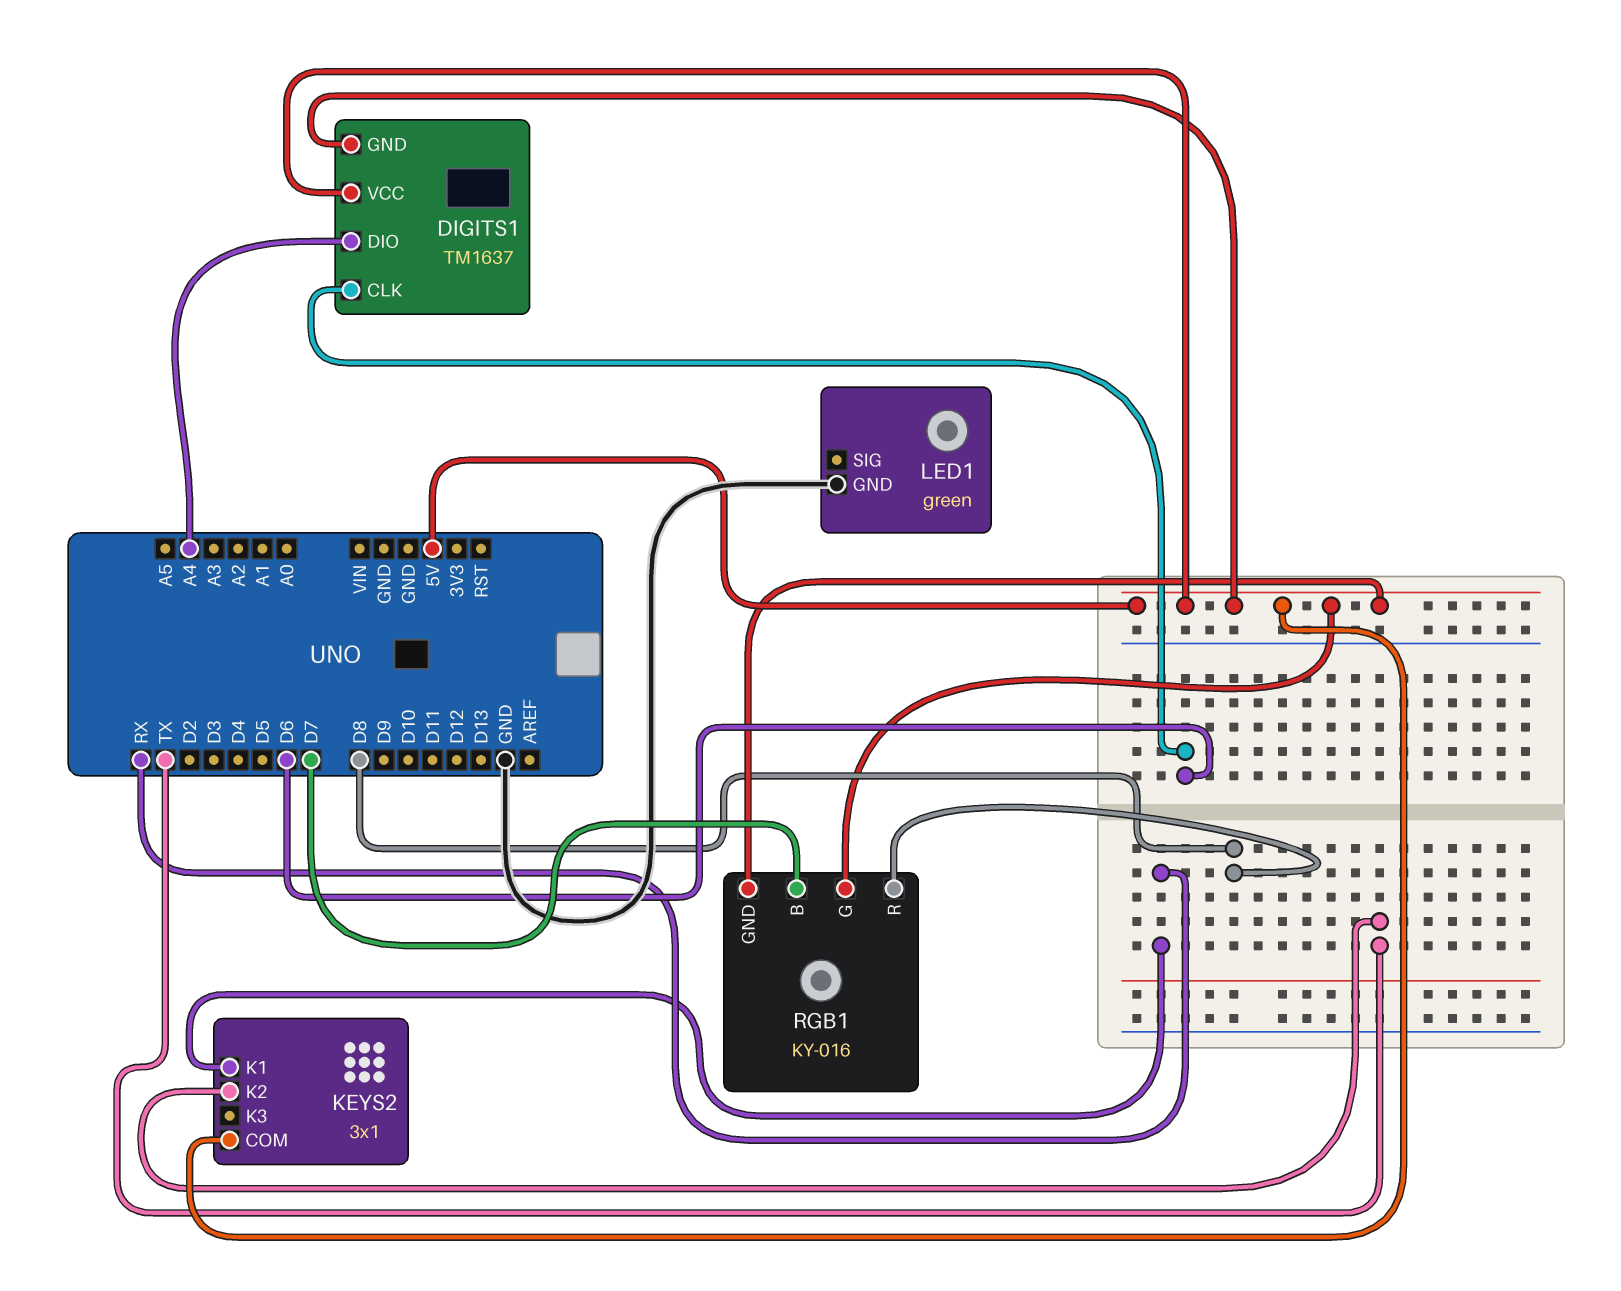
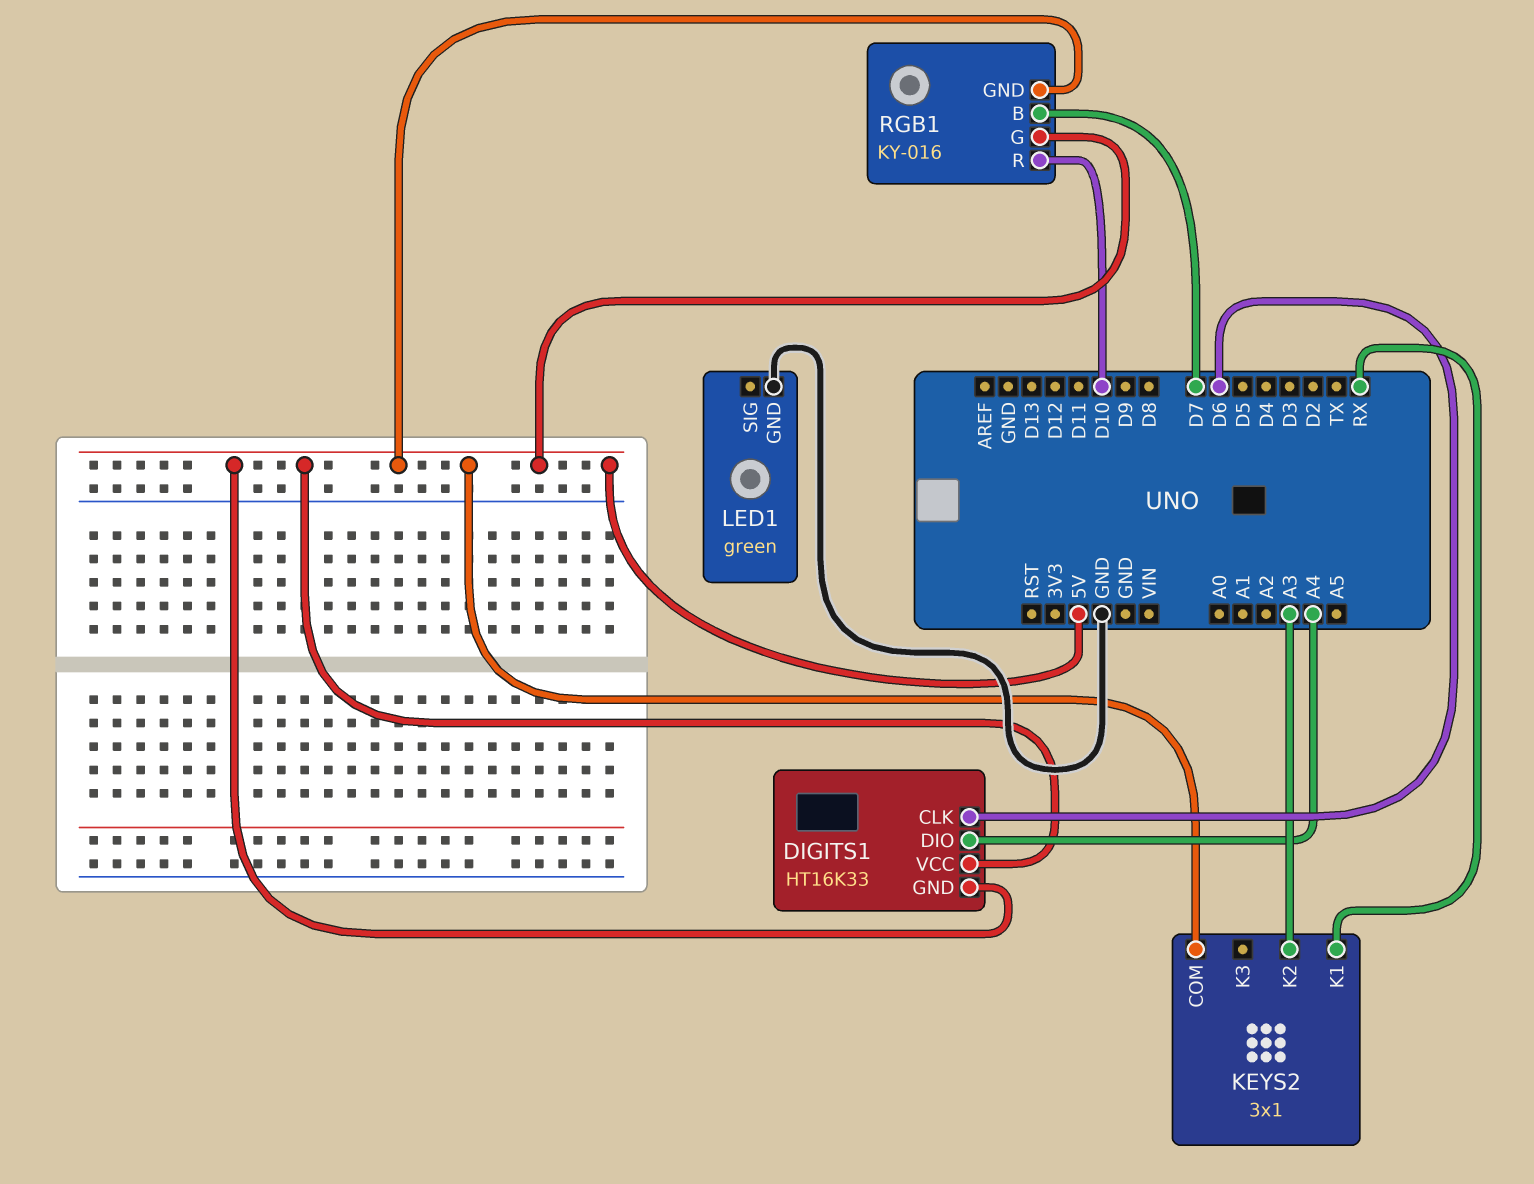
DIGITS1: TM1637 -> HT16K33
KEYS2 pin K2: TX -> A3
RGB1 pin R: D8 -> D10

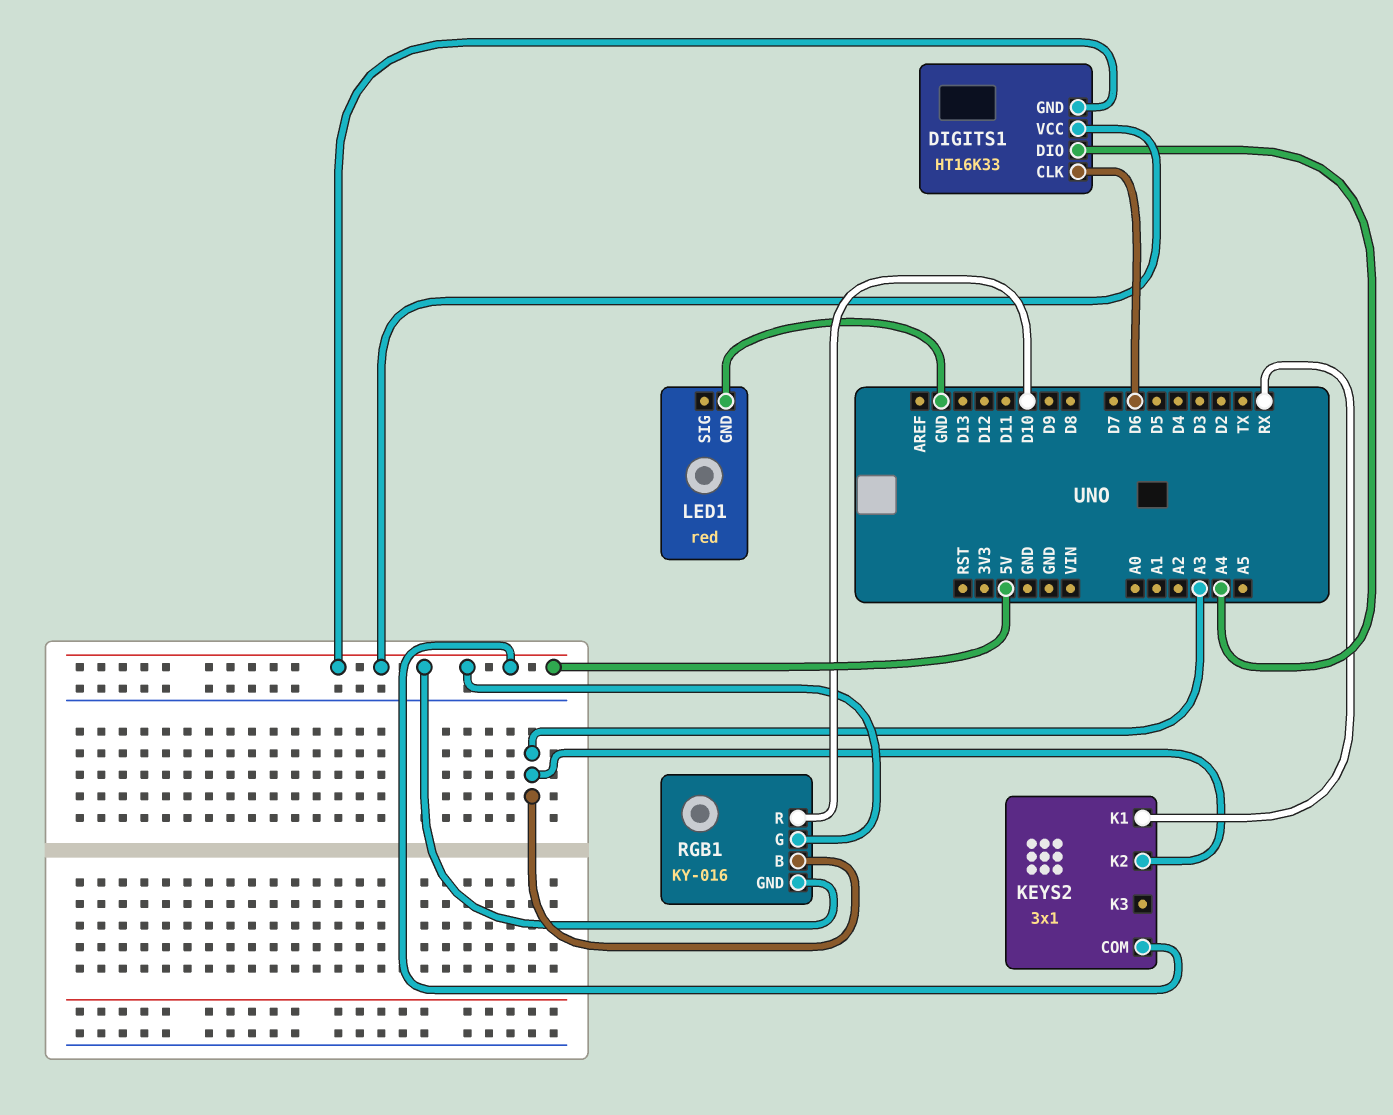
LED1: green -> red
RGB1 pin B: D7 -> A3

